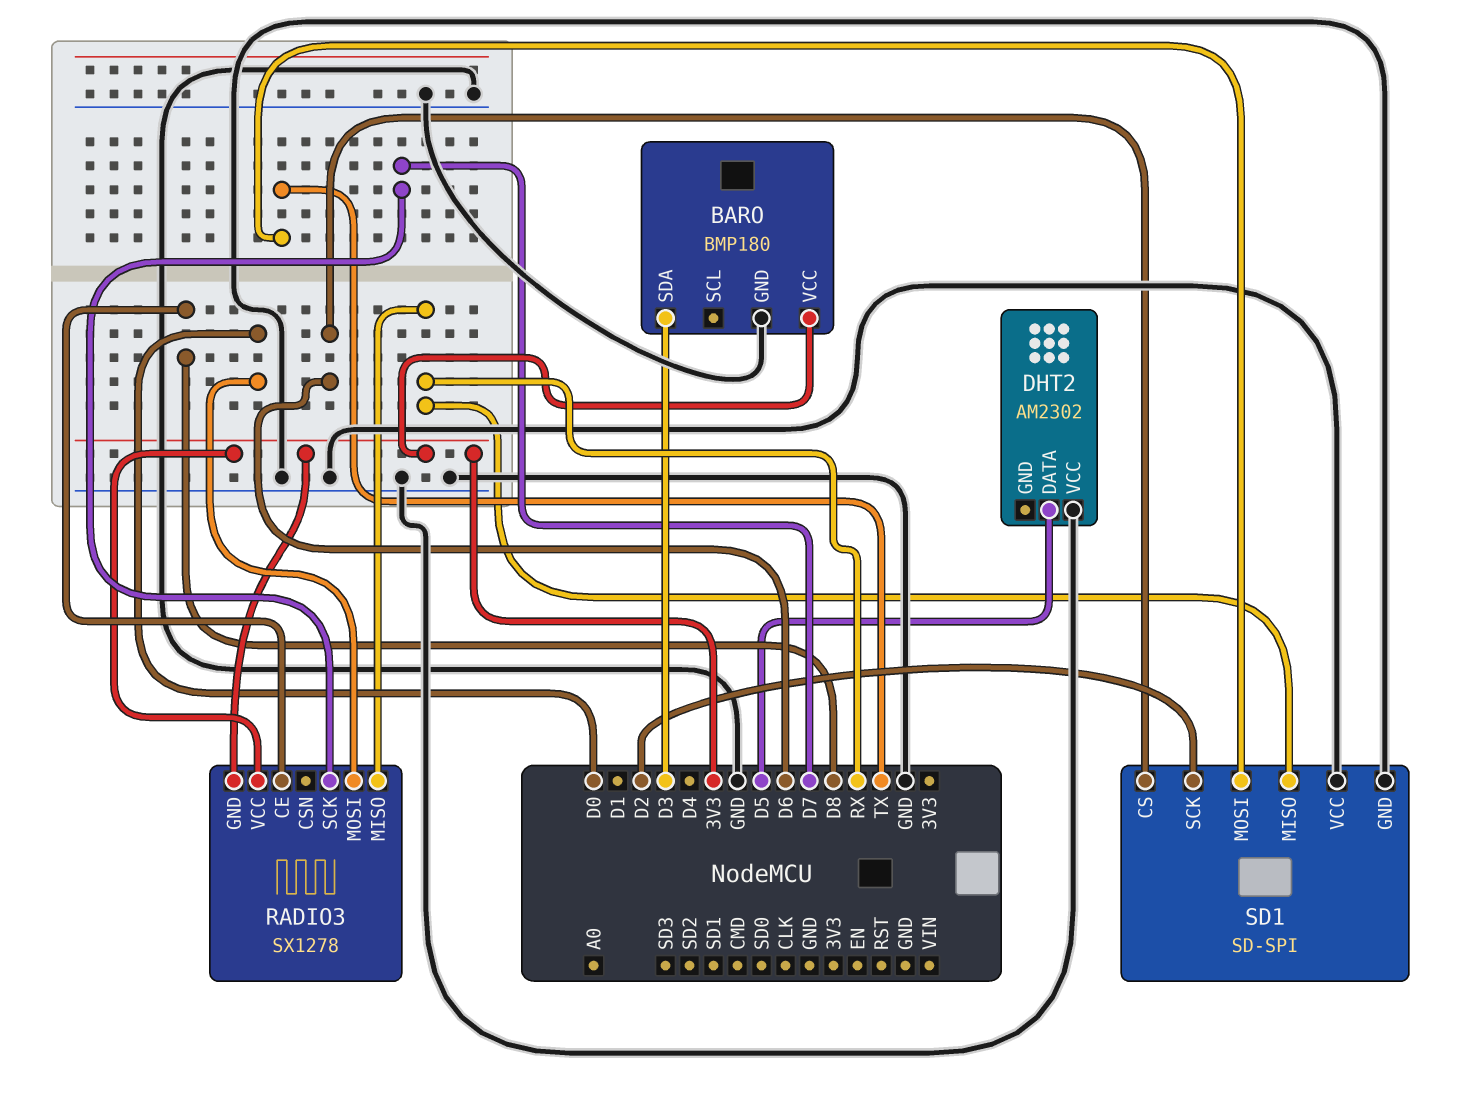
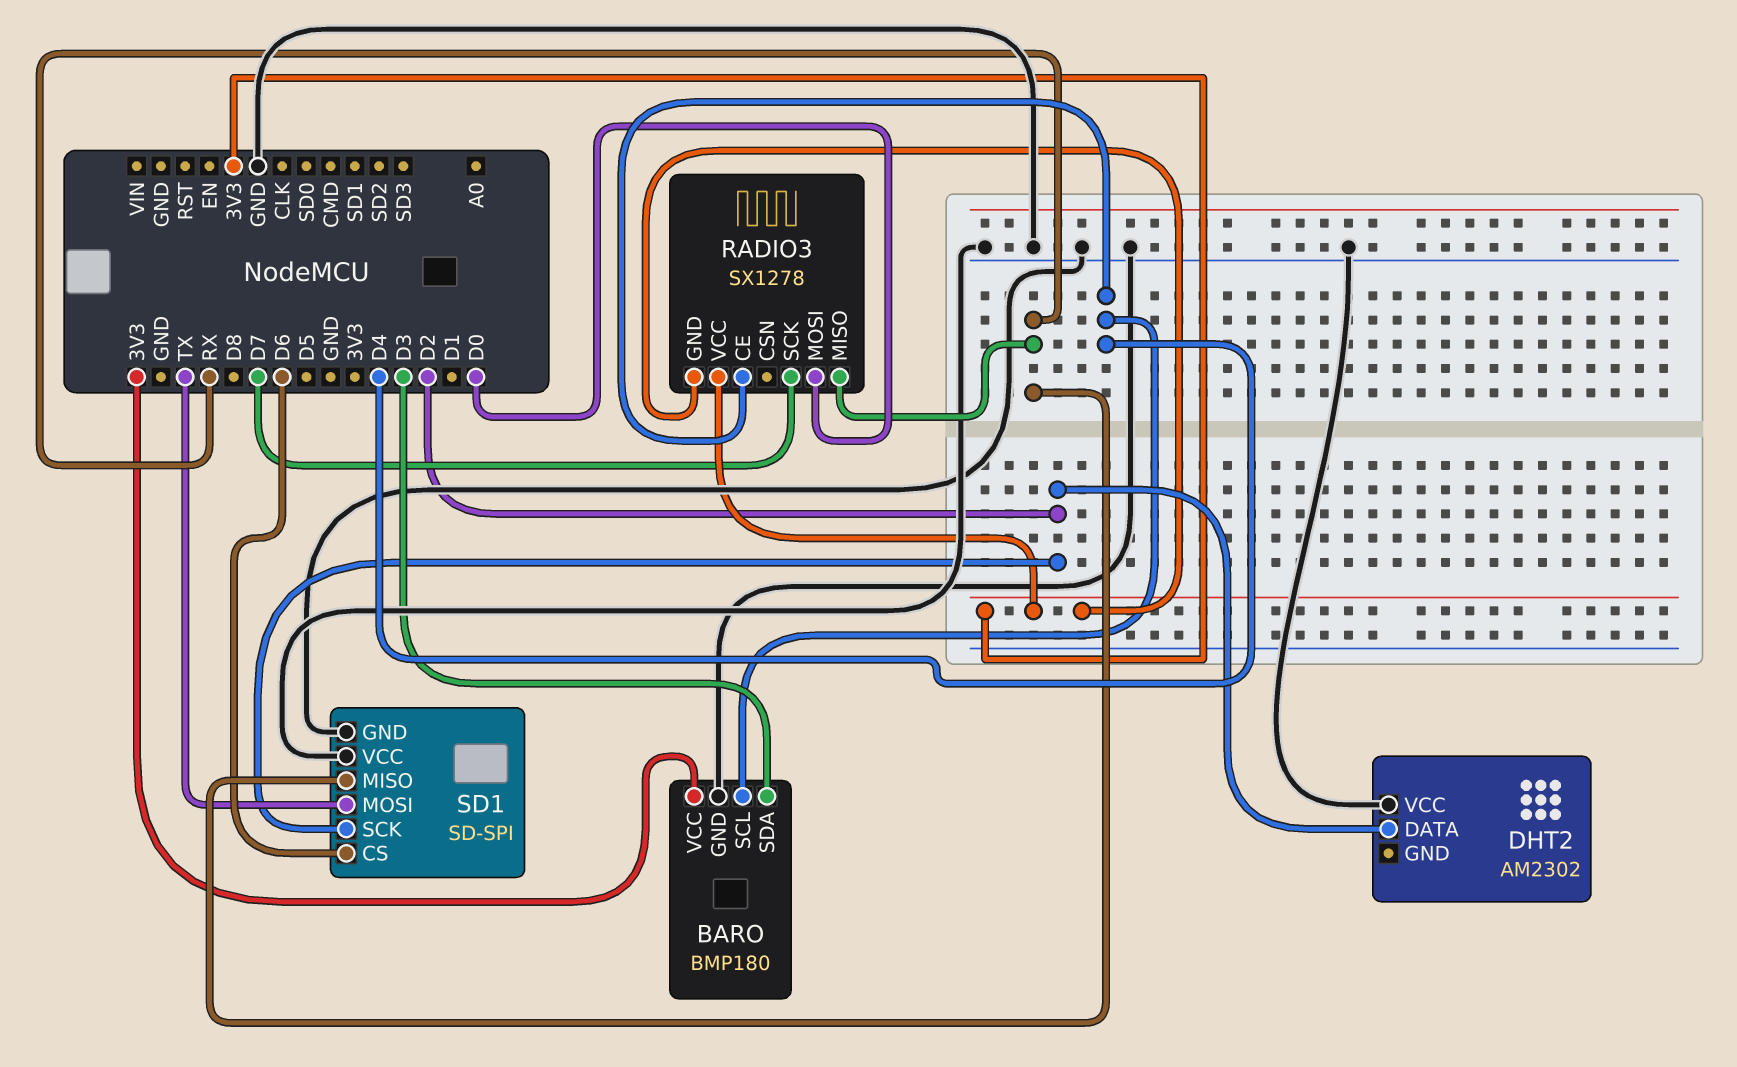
BARO pin SCL: none -> D4
DHT2 pin DATA: D5 -> D2
RADIO3 pin CE: D8 -> D4

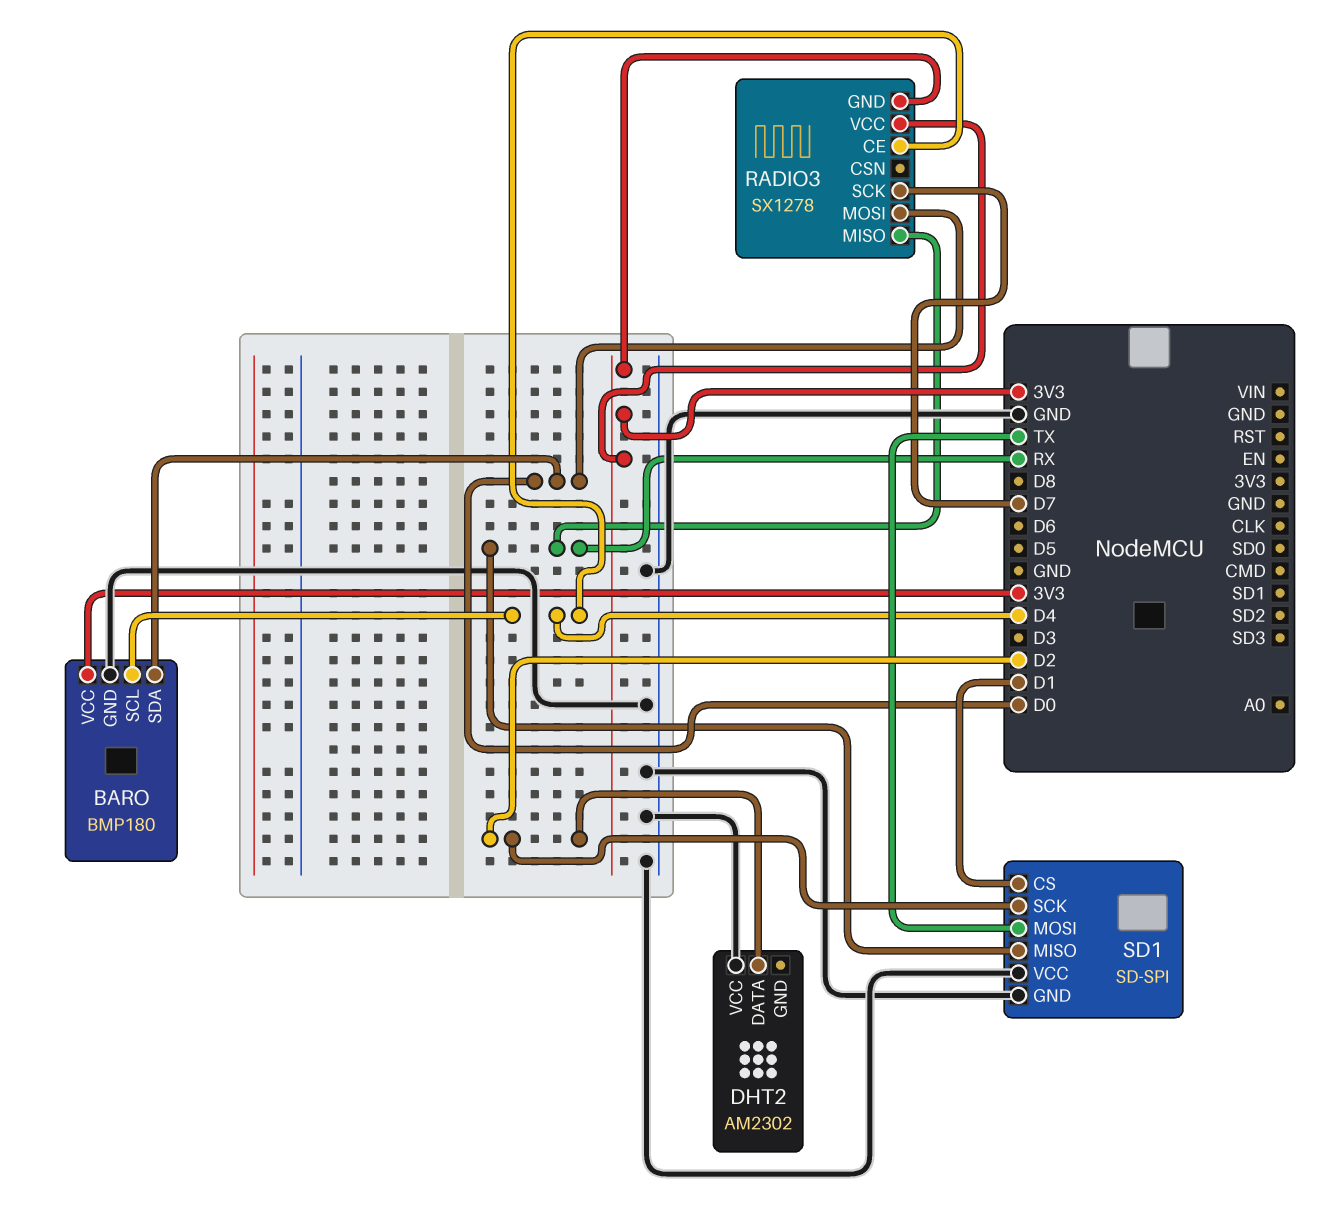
BARO pin SDA: D3 -> D0
SD1 pin CS: D6 -> D1

